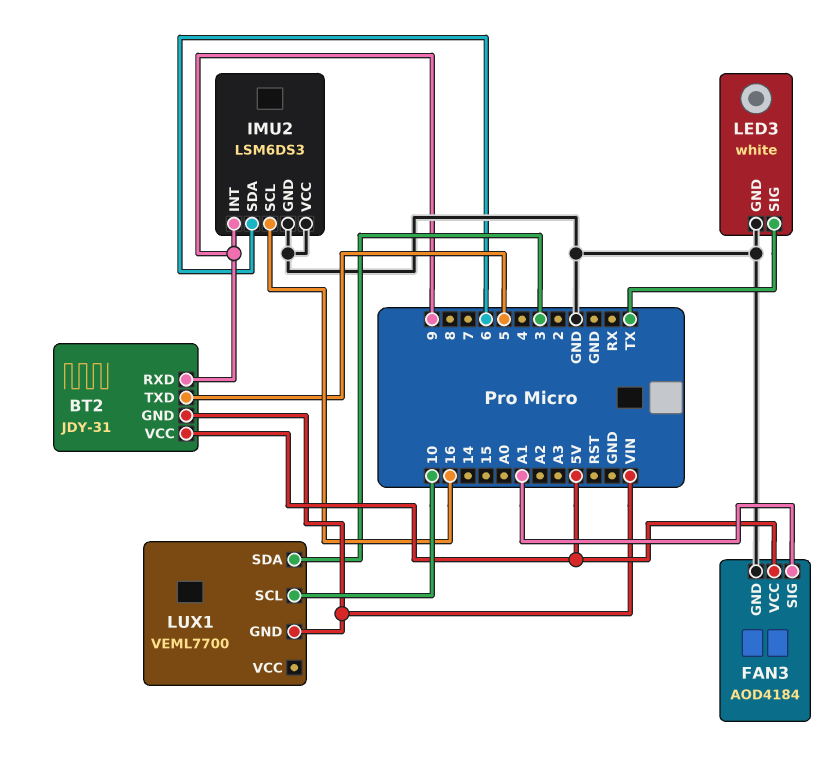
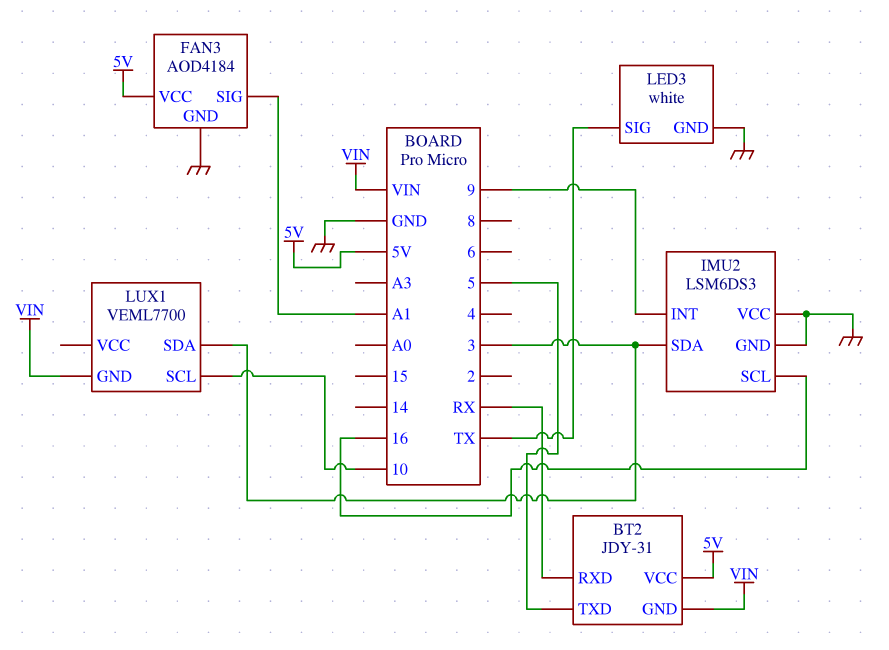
BT2 pin RXD: 9 -> RX
IMU2 pin SDA: 6 -> 3

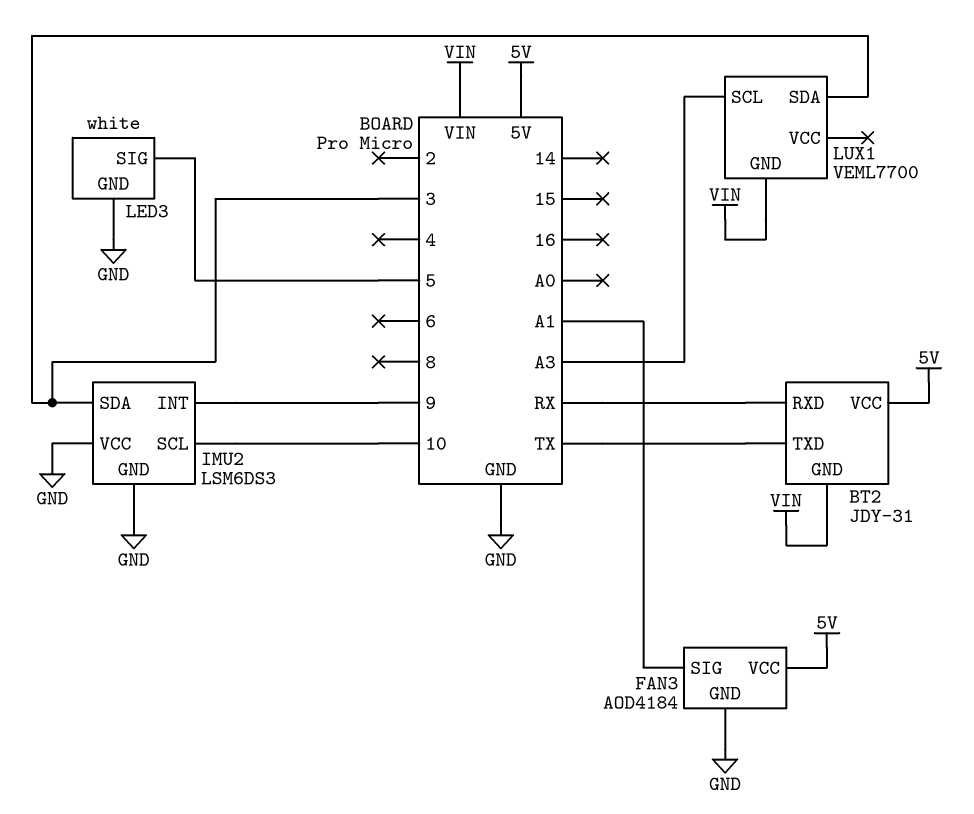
BT2 pin TXD: 5 -> TX
IMU2 pin SCL: 16 -> 10
LED3 pin SIG: TX -> 5
LUX1 pin SCL: 10 -> A3

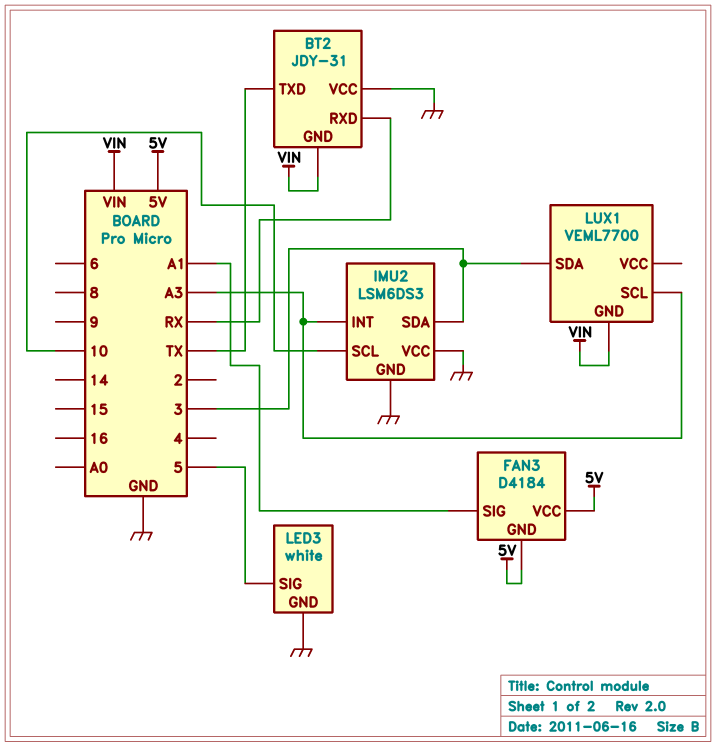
BT2 pin VCC: 5V -> GND
FAN3: AOD4184 -> D4184
FAN3 pin GND: GND -> 5V
IMU2 pin INT: 9 -> A3

